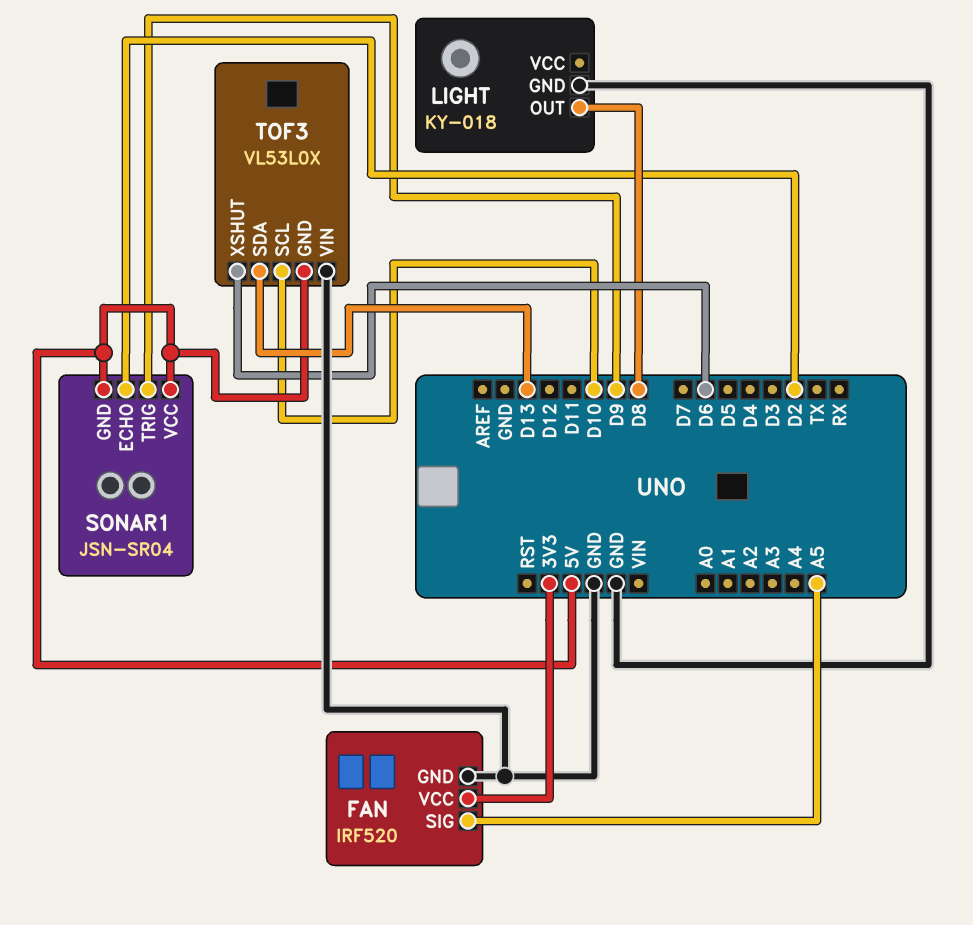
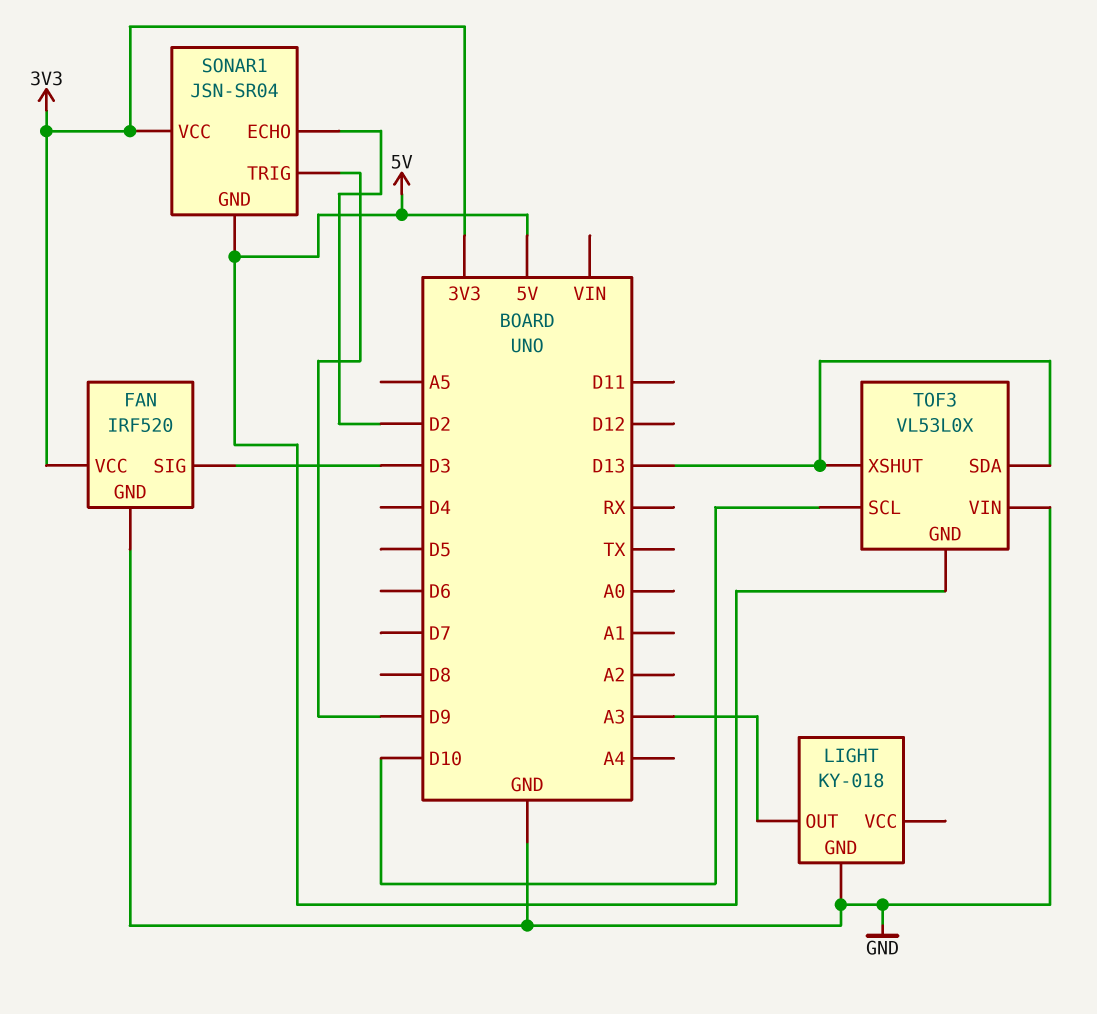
FAN pin SIG: A5 -> D3
LIGHT pin OUT: D8 -> A3
SONAR1 pin VCC: 5V -> 3V3
TOF3 pin XSHUT: D6 -> D13

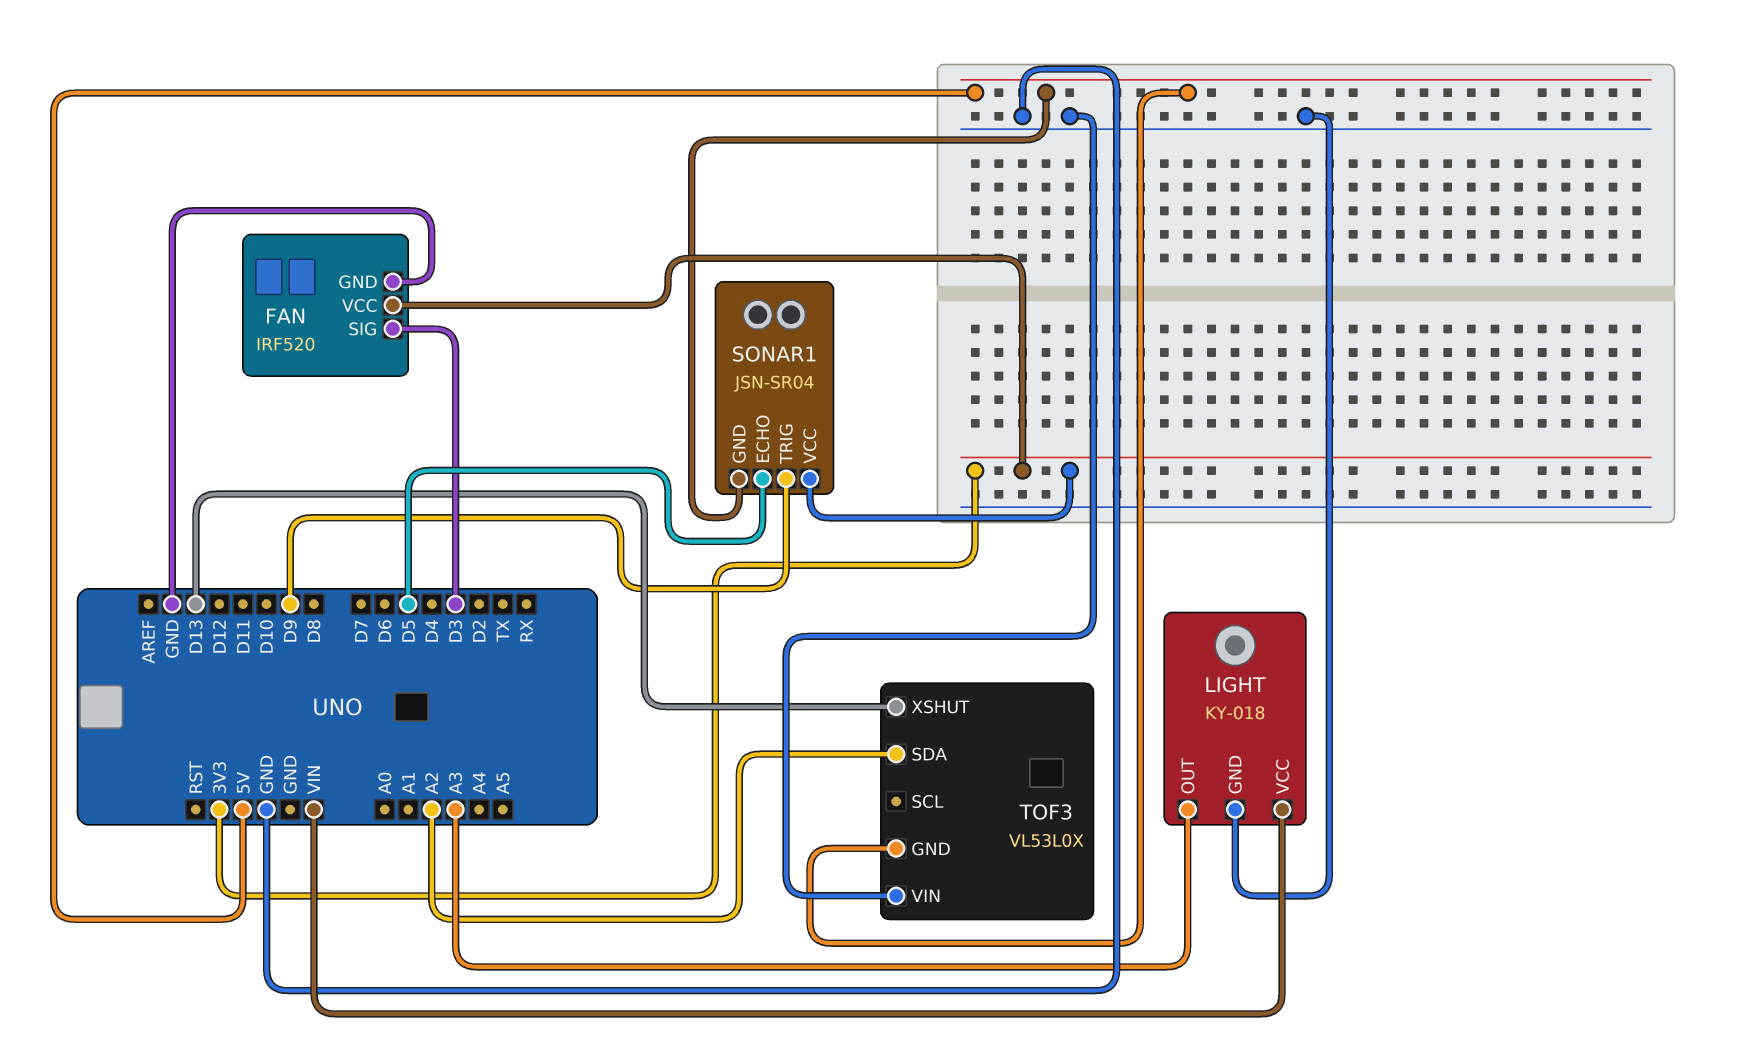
LIGHT pin VCC: none -> VIN
SONAR1 pin ECHO: D2 -> D5
TOF3 pin SCL: D10 -> none
TOF3 pin SDA: D13 -> A2

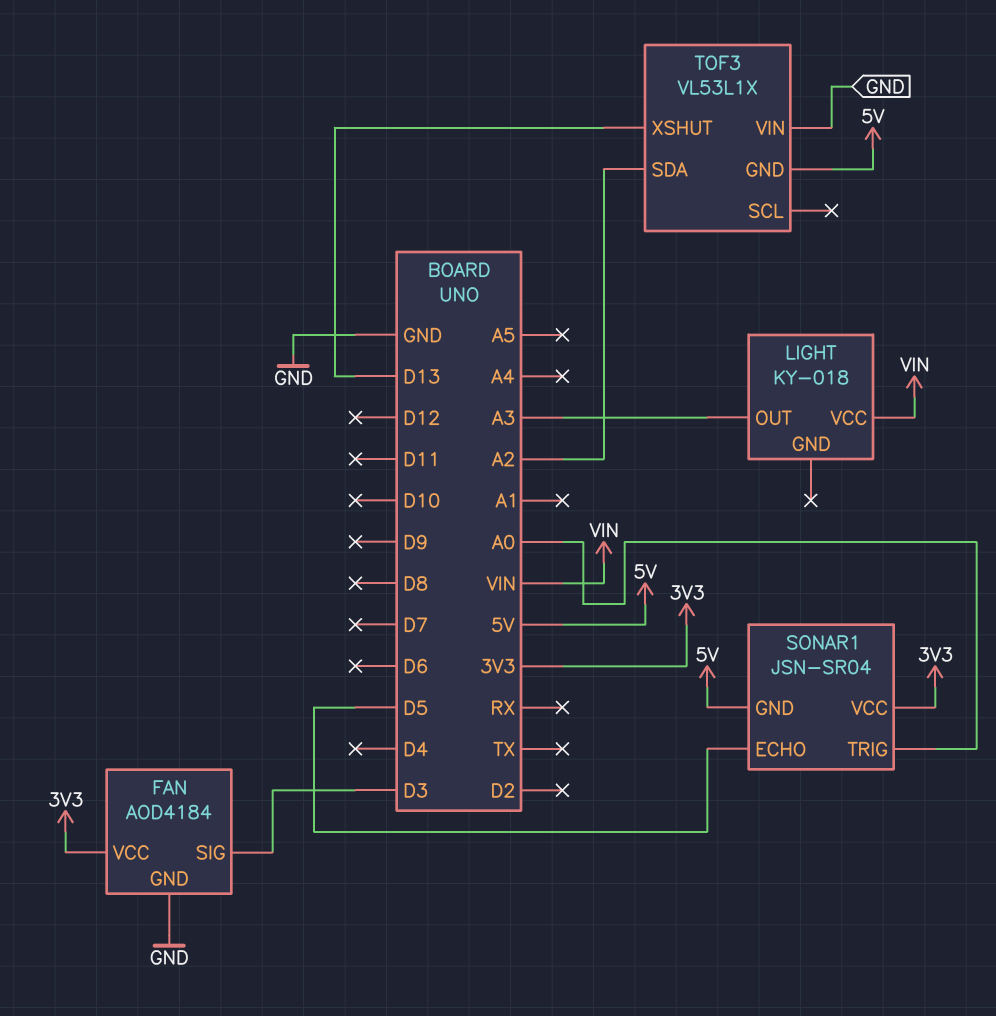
FAN: IRF520 -> AOD4184
LIGHT pin GND: GND -> none
SONAR1 pin TRIG: D9 -> A0
TOF3: VL53L0X -> VL53L1X

